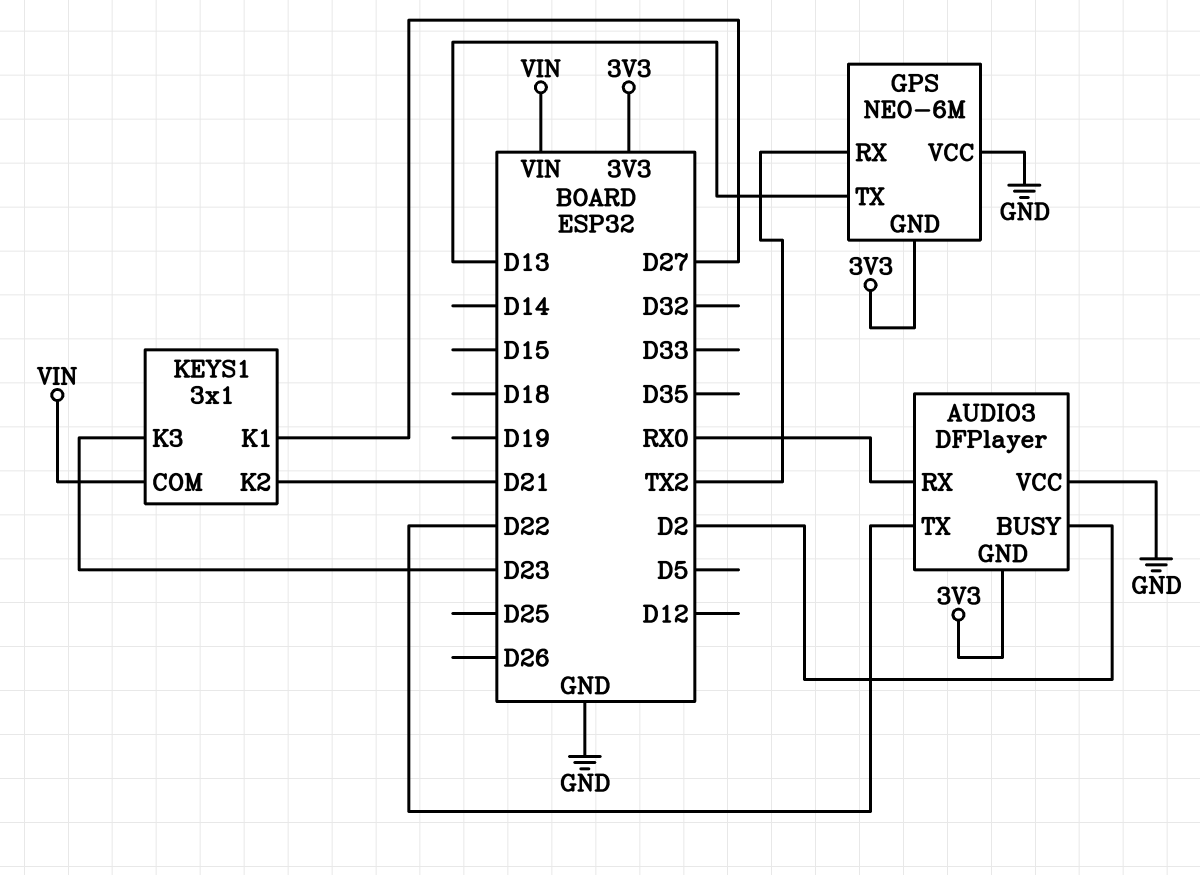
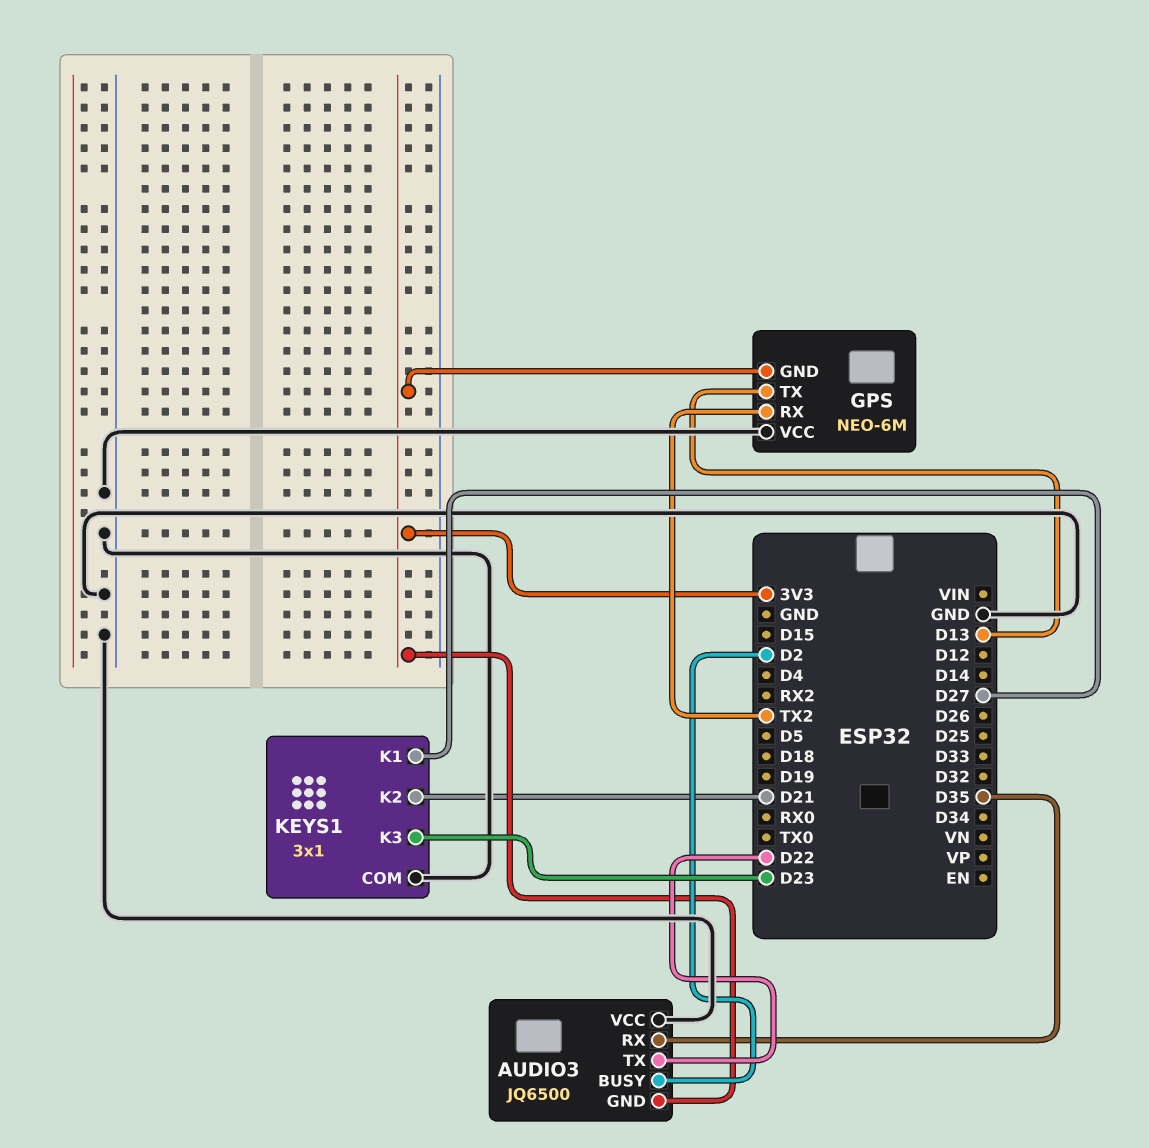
AUDIO3: DFPlayer -> JQ6500
AUDIO3 pin RX: RX0 -> D35
KEYS1 pin COM: VIN -> GND

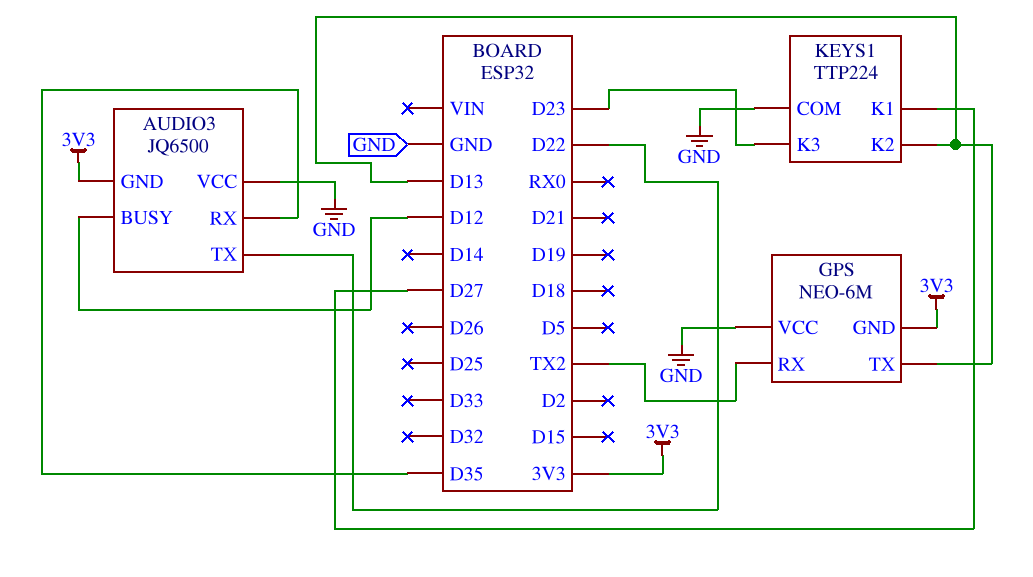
AUDIO3 pin BUSY: D2 -> D12
KEYS1: 3x1 -> TTP224
KEYS1 pin K2: D21 -> D13

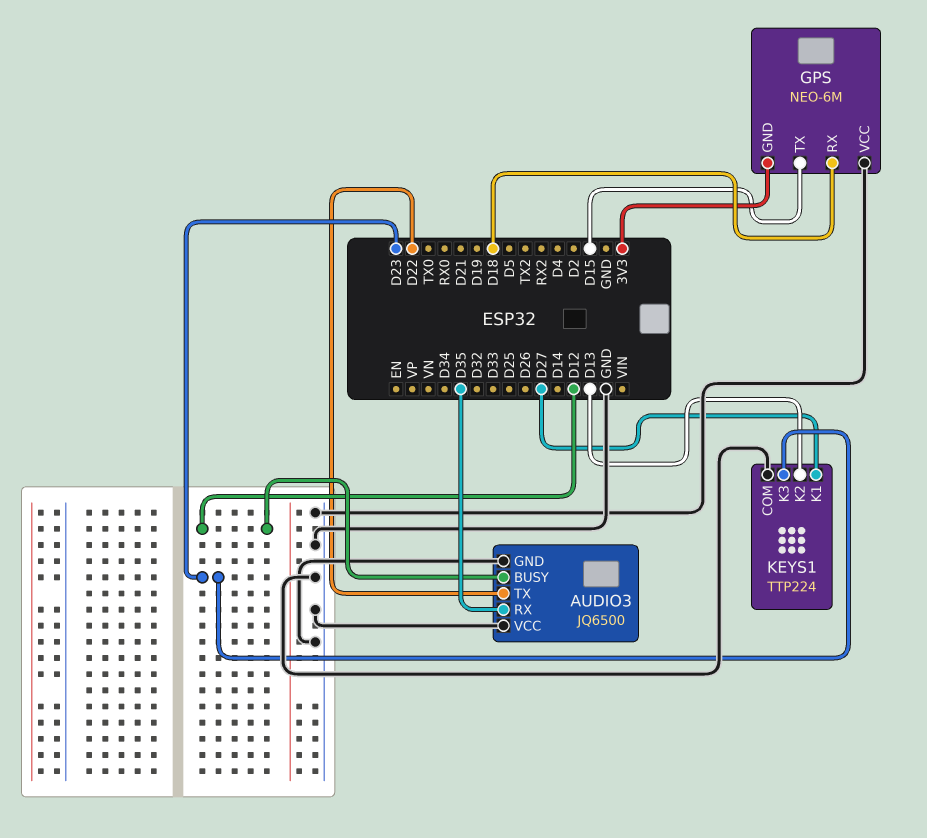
AUDIO3 pin GND: 3V3 -> GND
GPS pin RX: TX2 -> D18
GPS pin TX: D13 -> D15

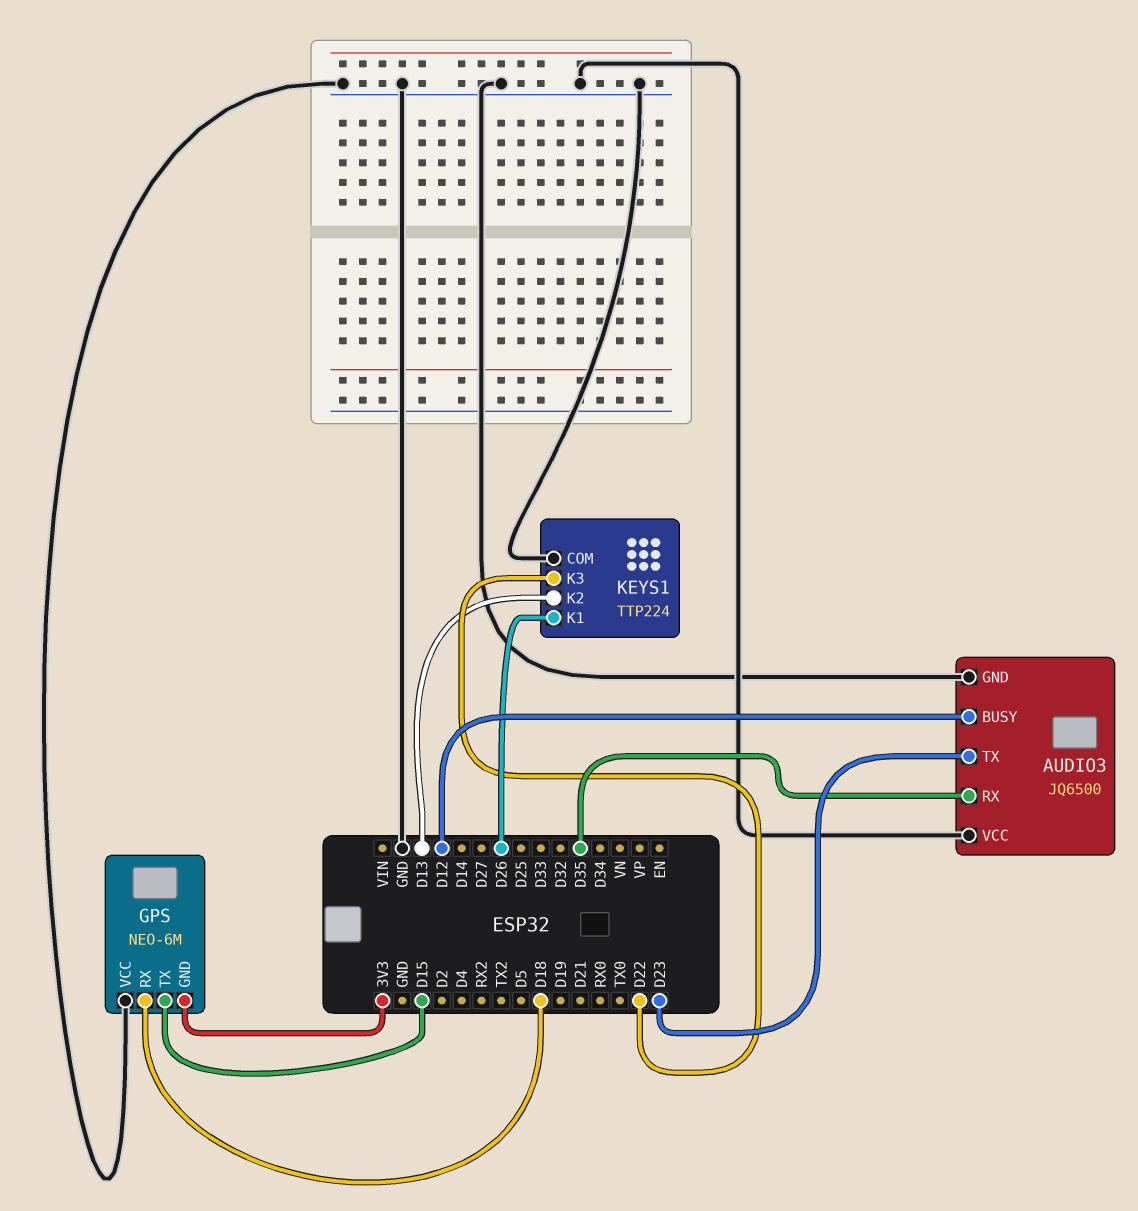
AUDIO3 pin TX: D22 -> D23
KEYS1 pin K1: D27 -> D26
KEYS1 pin K3: D23 -> D22

